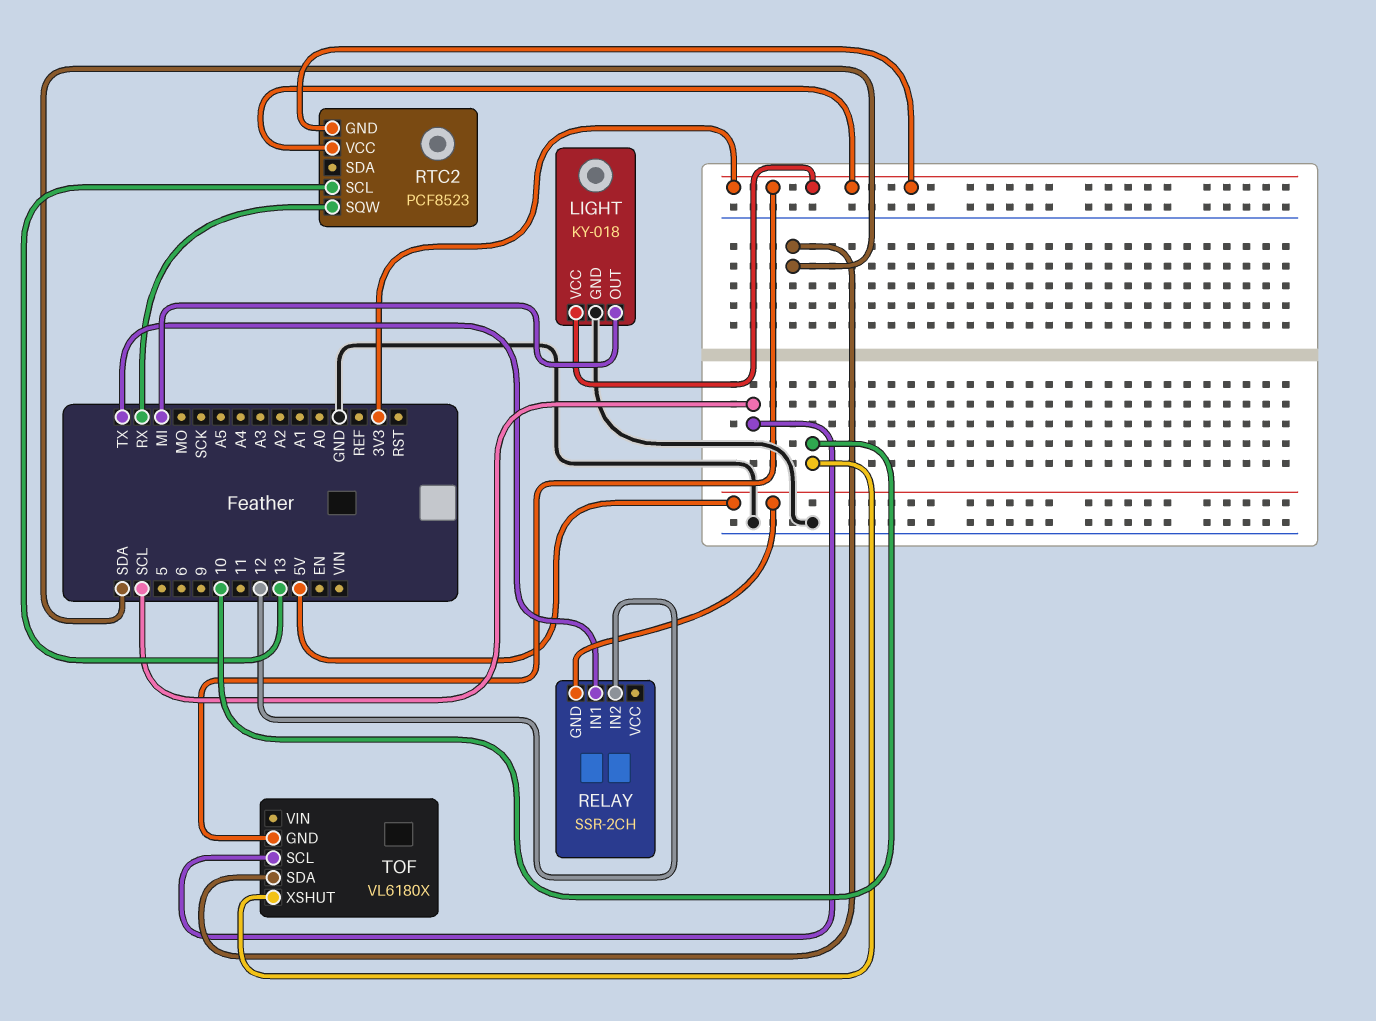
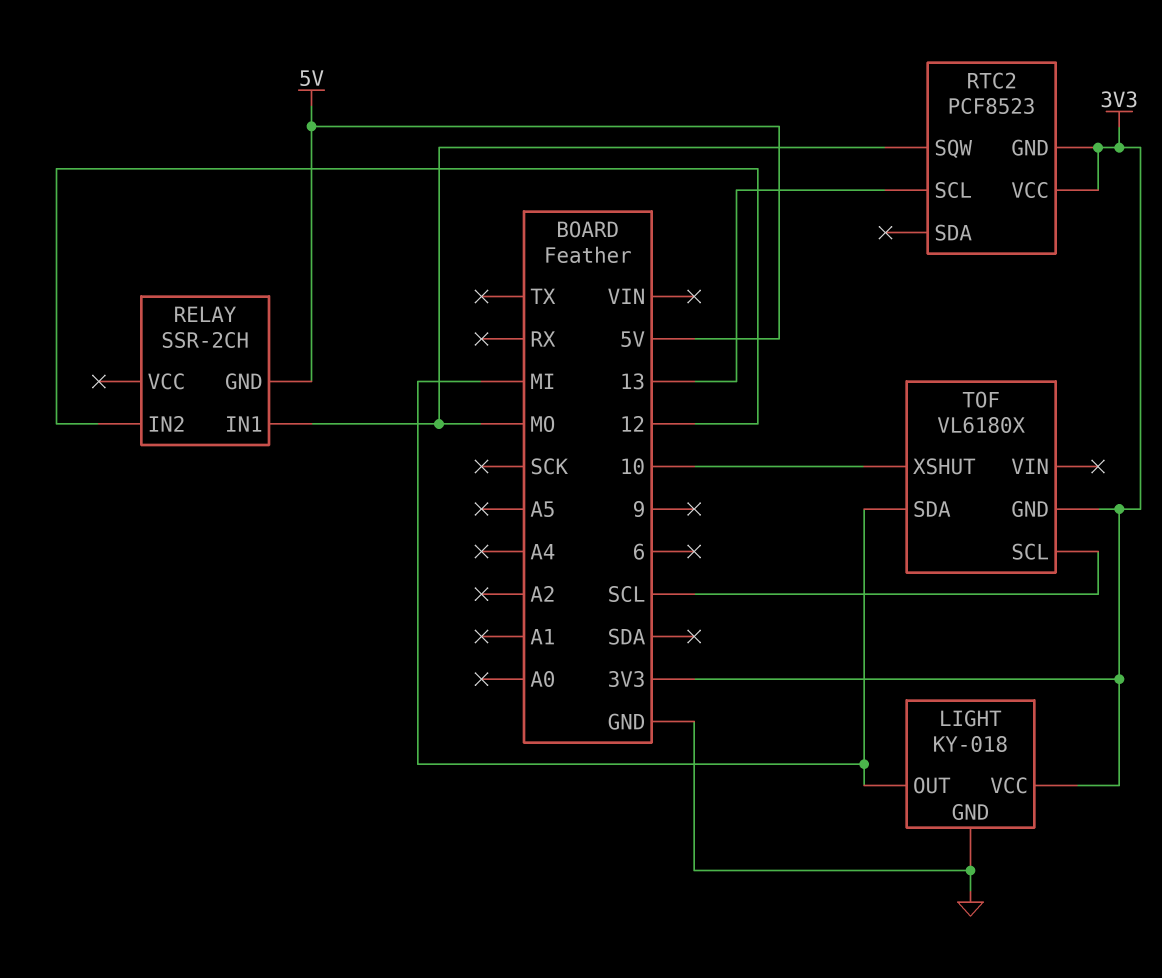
RELAY pin IN1: TX -> MO
RTC2 pin SQW: RX -> MO
TOF pin SDA: SDA -> MI

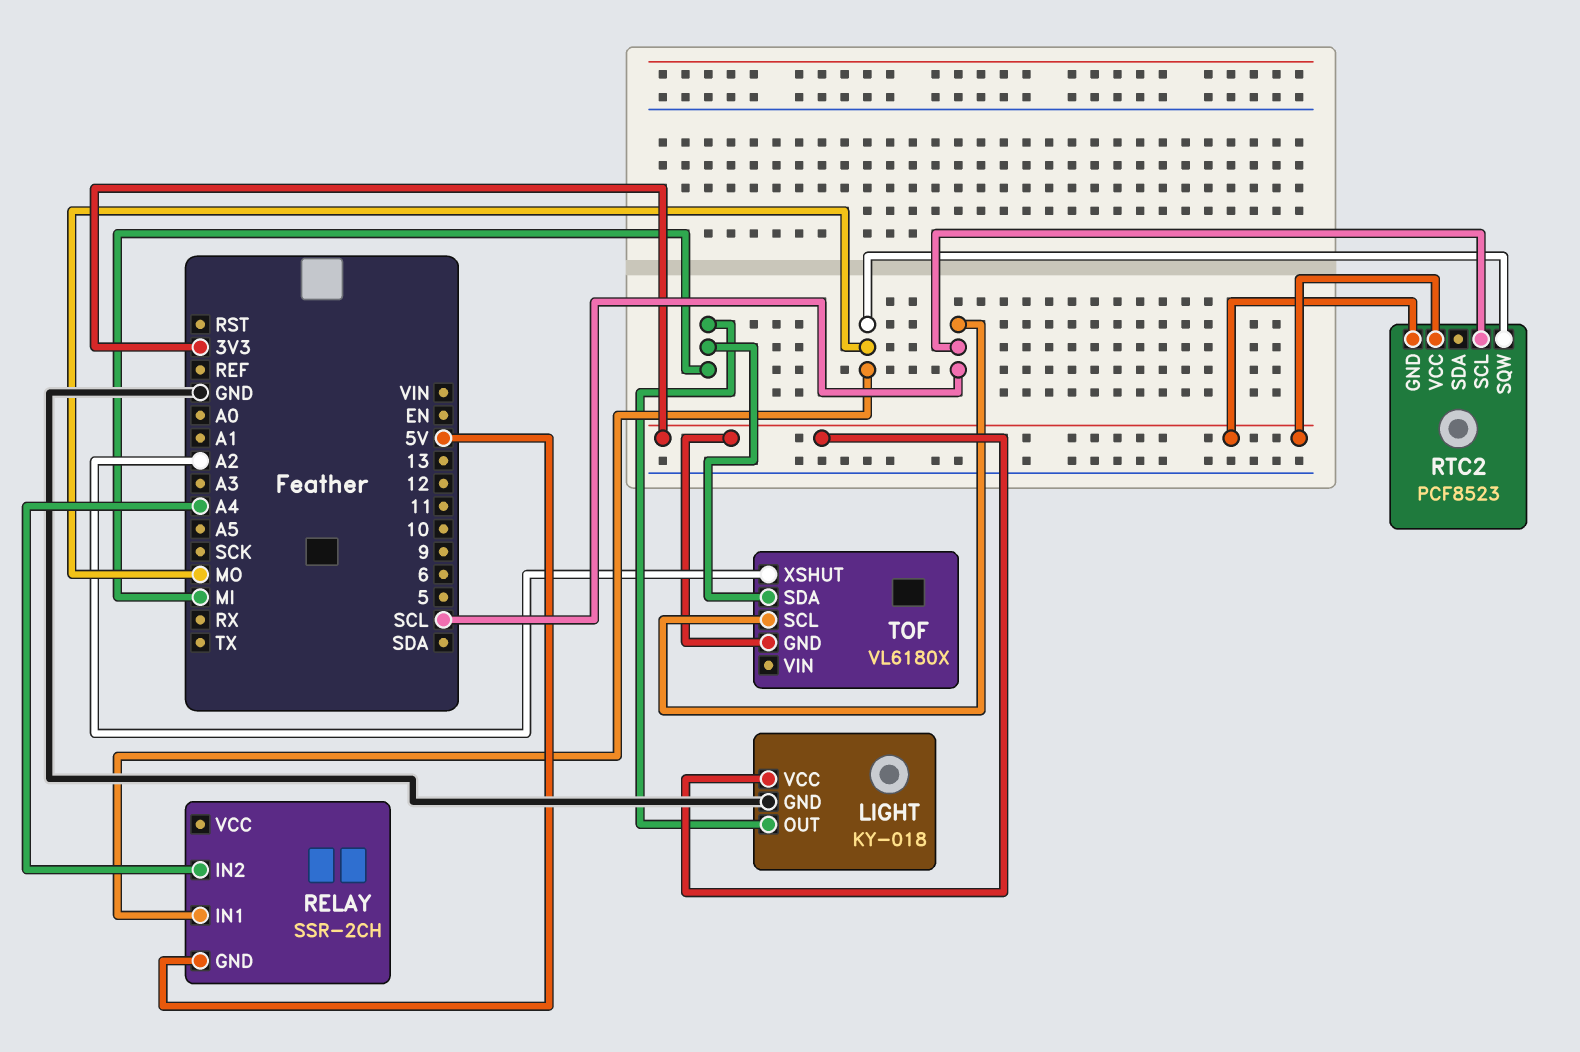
RELAY pin IN2: 12 -> A4
RTC2 pin SCL: 13 -> SCL
TOF pin XSHUT: 10 -> A2

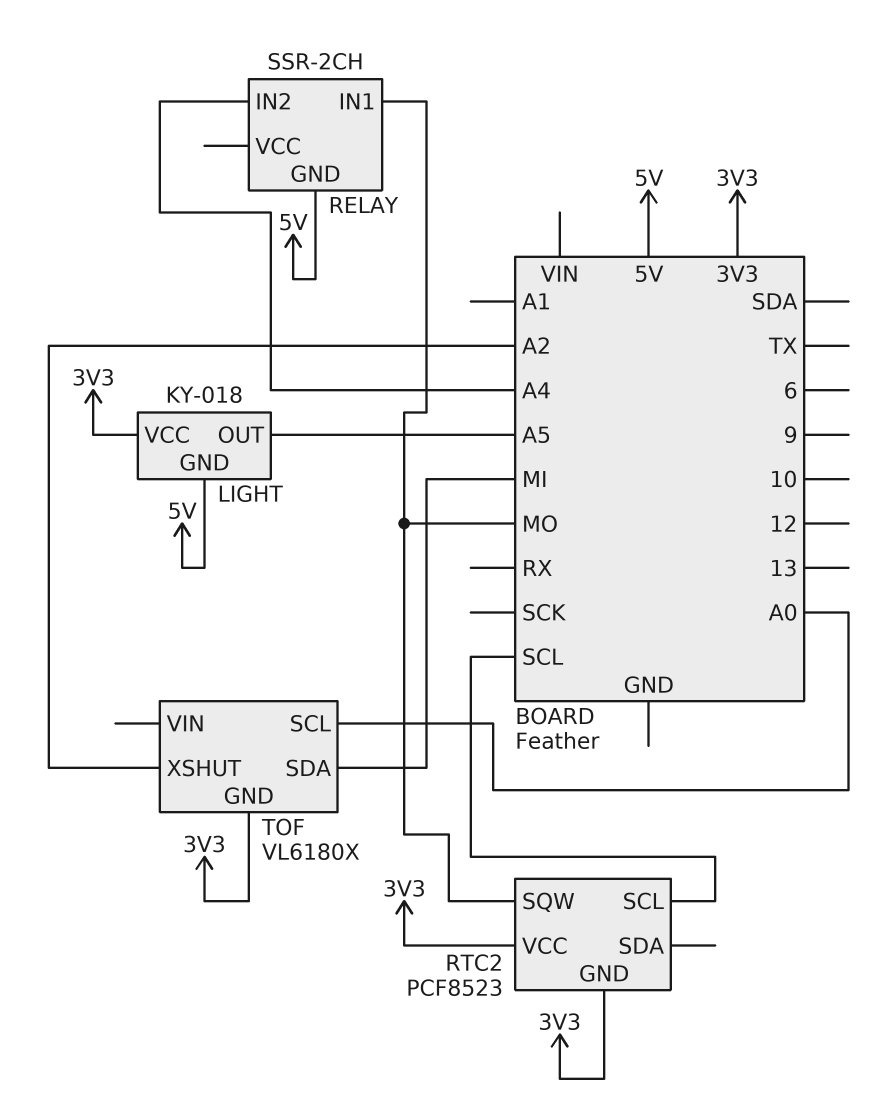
LIGHT pin GND: GND -> 5V
LIGHT pin OUT: MI -> A5
TOF pin SCL: SCL -> A0

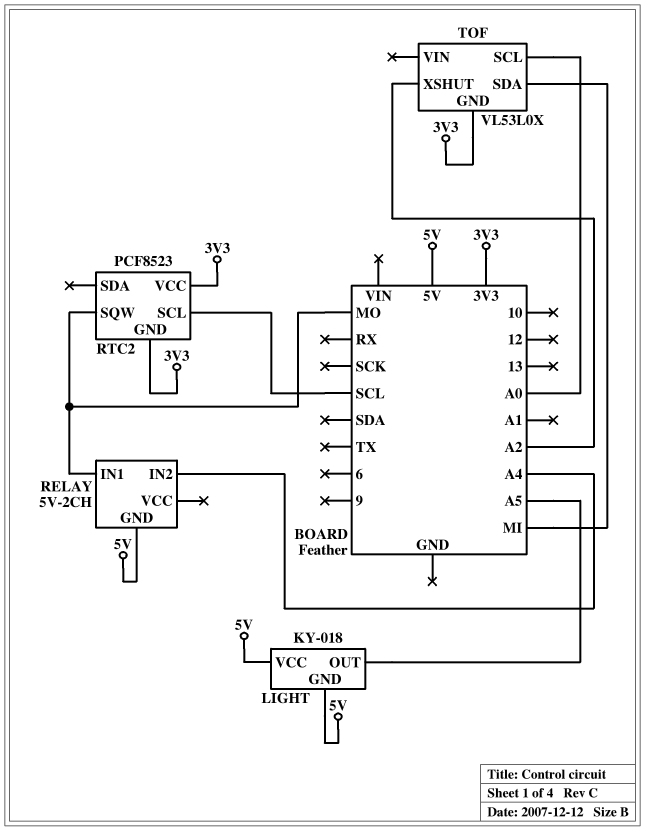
LIGHT pin VCC: 3V3 -> 5V
RELAY: SSR-2CH -> 5V-2CH
TOF: VL6180X -> VL53L0X

